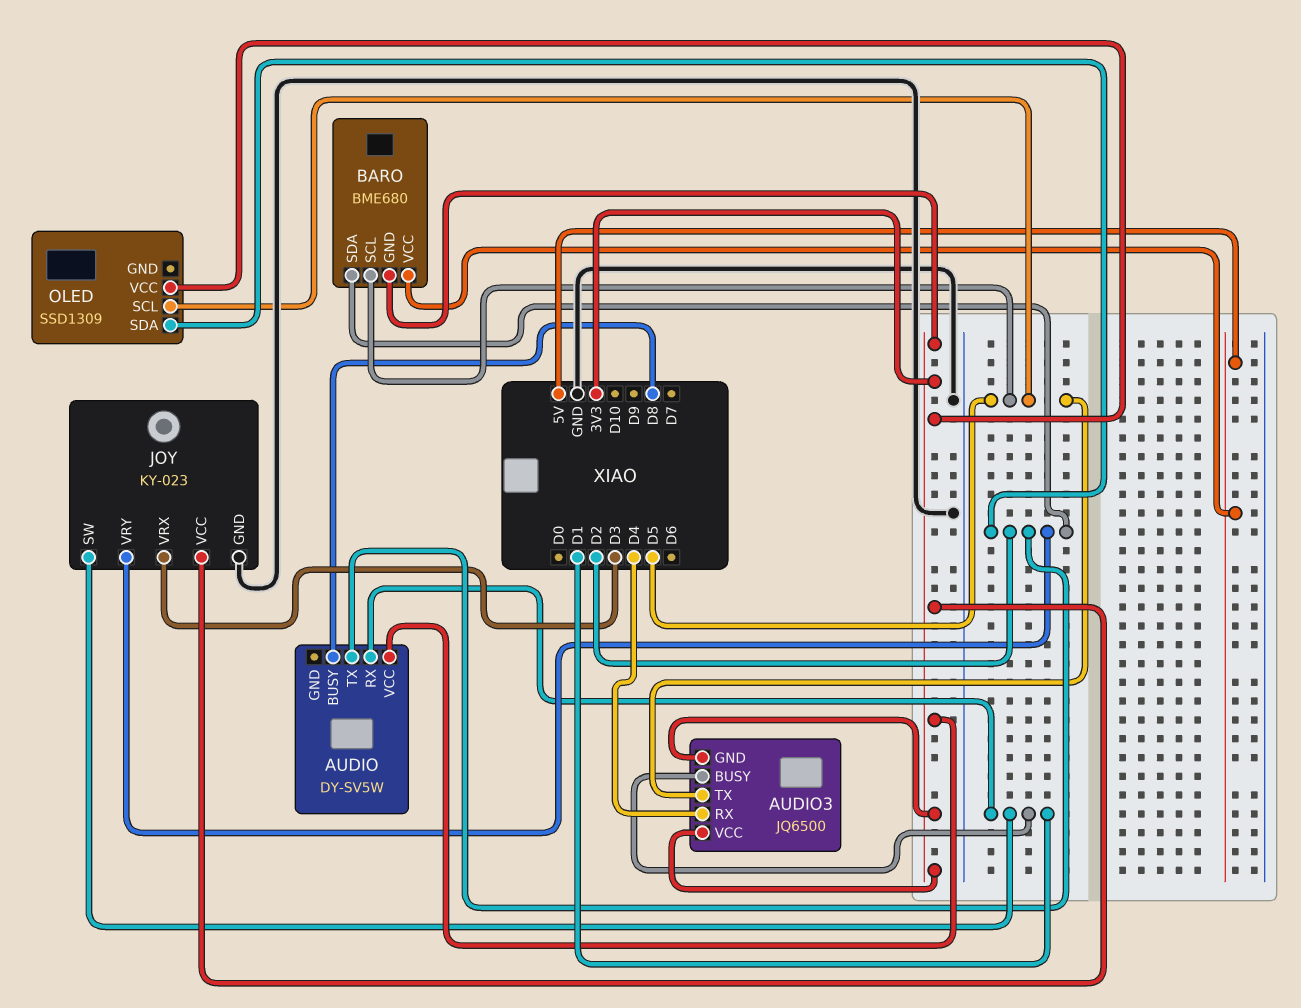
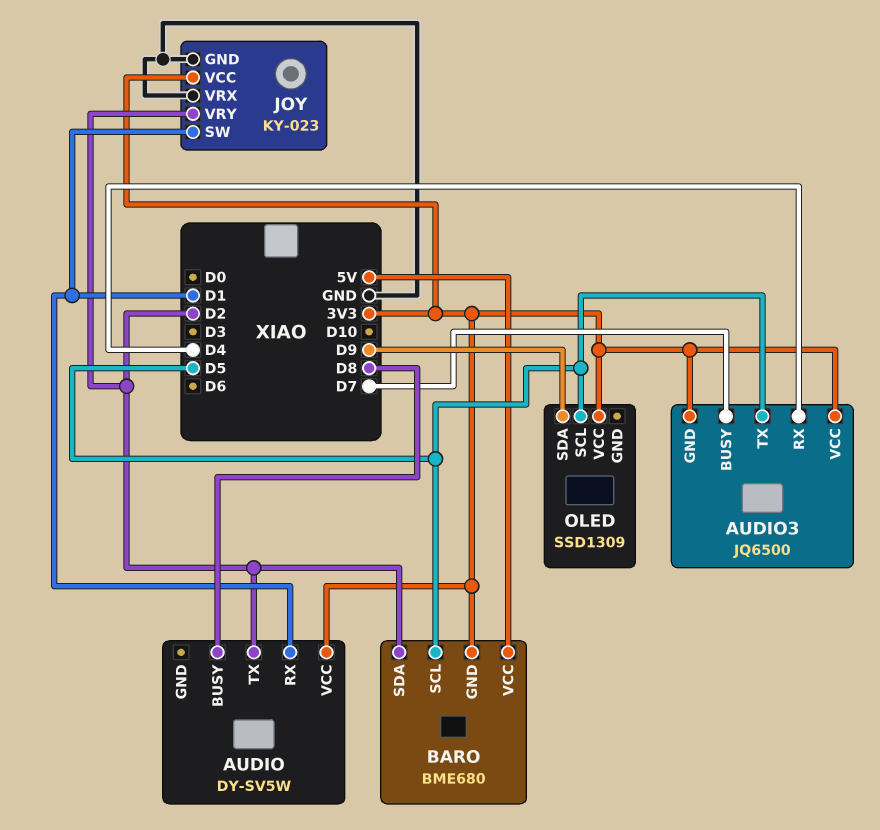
AUDIO3 pin BUSY: D1 -> D7
JOY pin VRX: D3 -> GND
OLED pin SDA: D2 -> D9

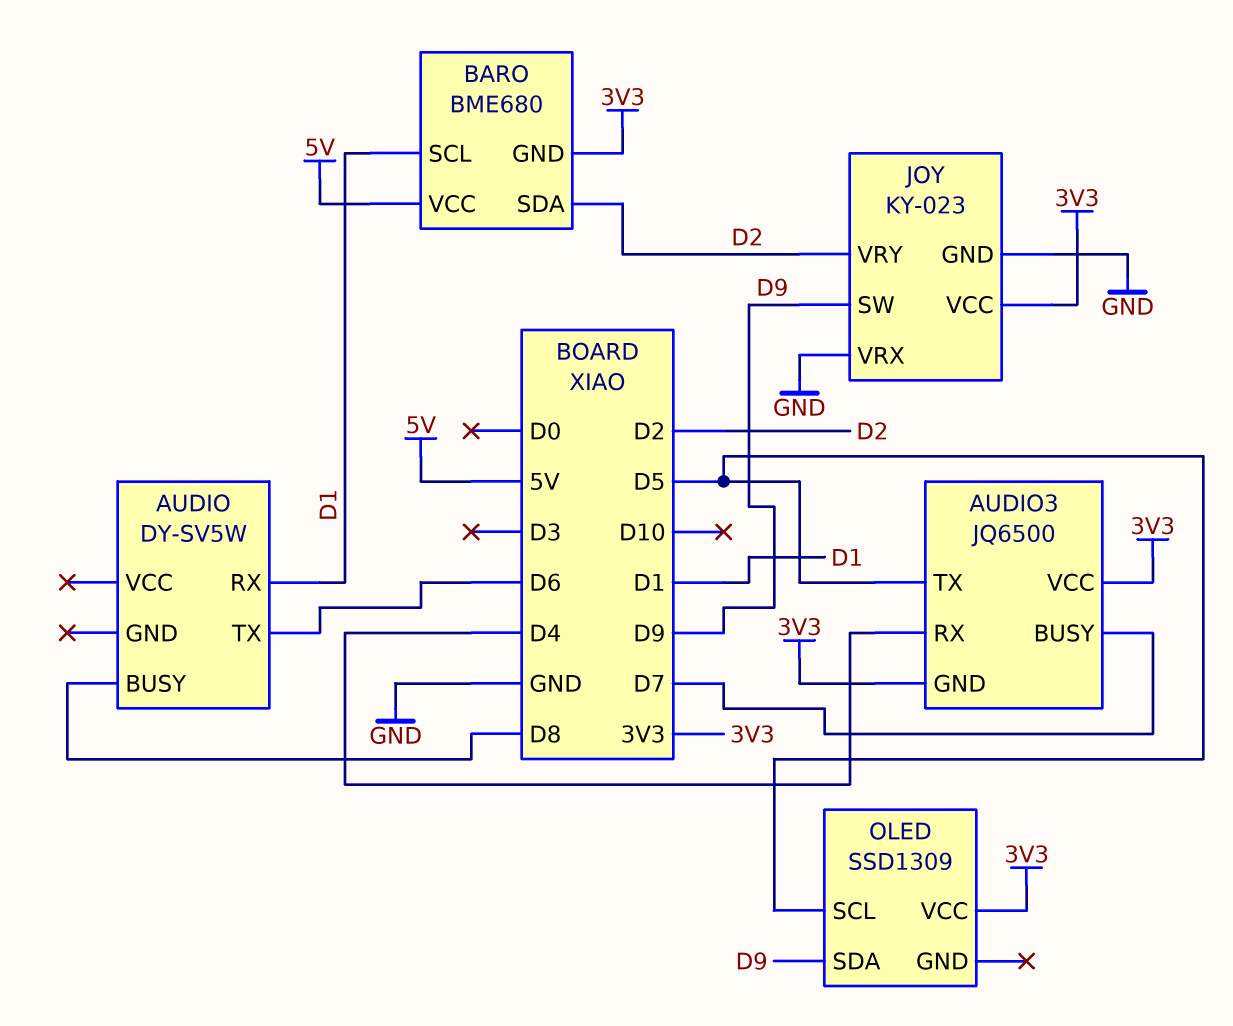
AUDIO pin TX: D2 -> D6
AUDIO pin VCC: 3V3 -> none
BARO pin SCL: D5 -> D1
JOY pin SW: D1 -> D9

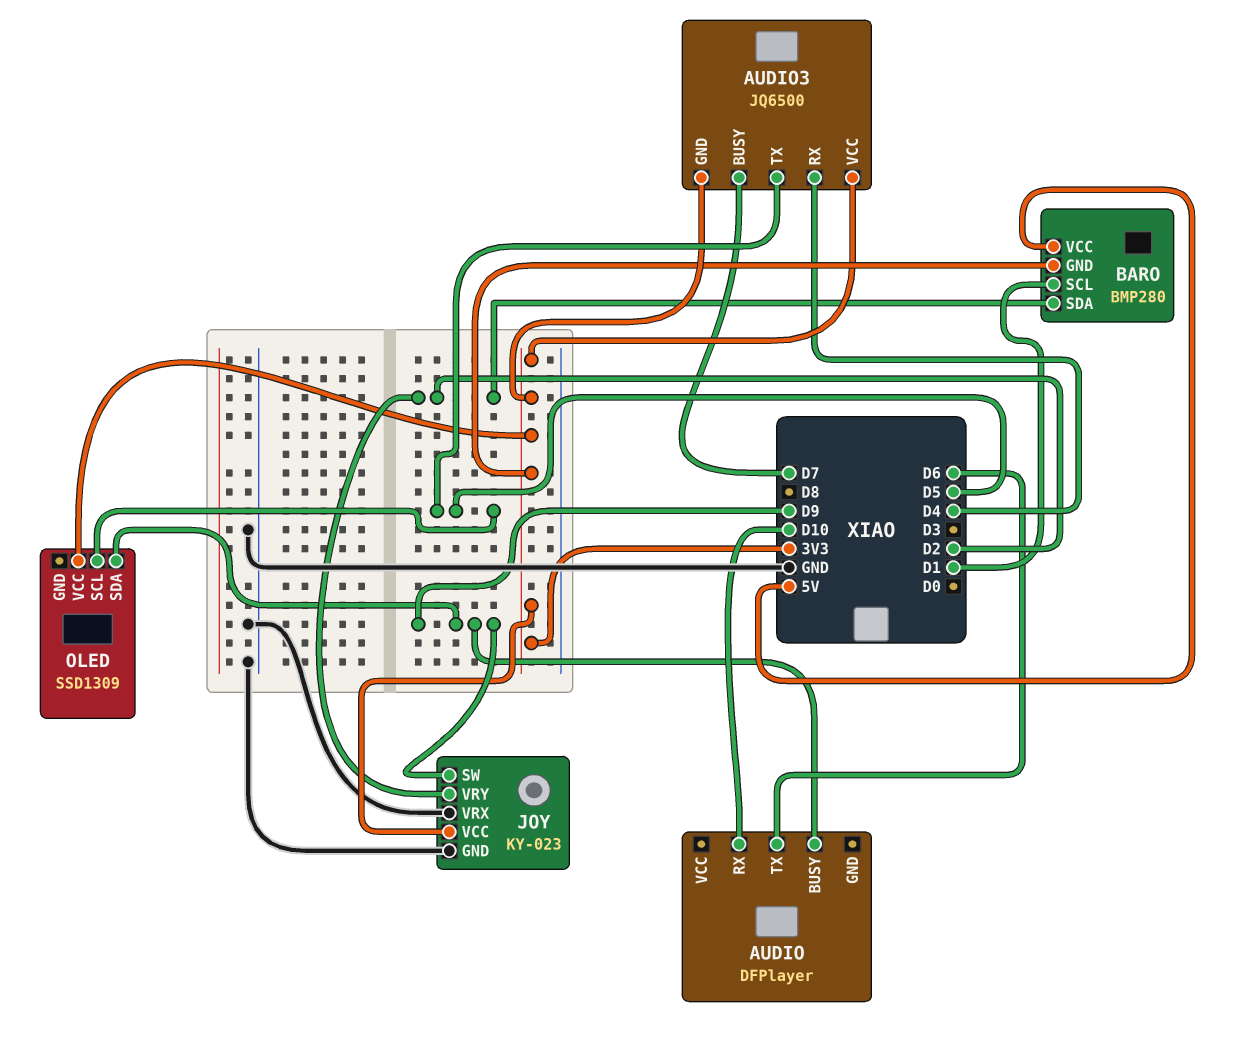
AUDIO: DY-SV5W -> DFPlayer
AUDIO pin BUSY: D8 -> D9
AUDIO pin RX: D1 -> D10
BARO: BME680 -> BMP280

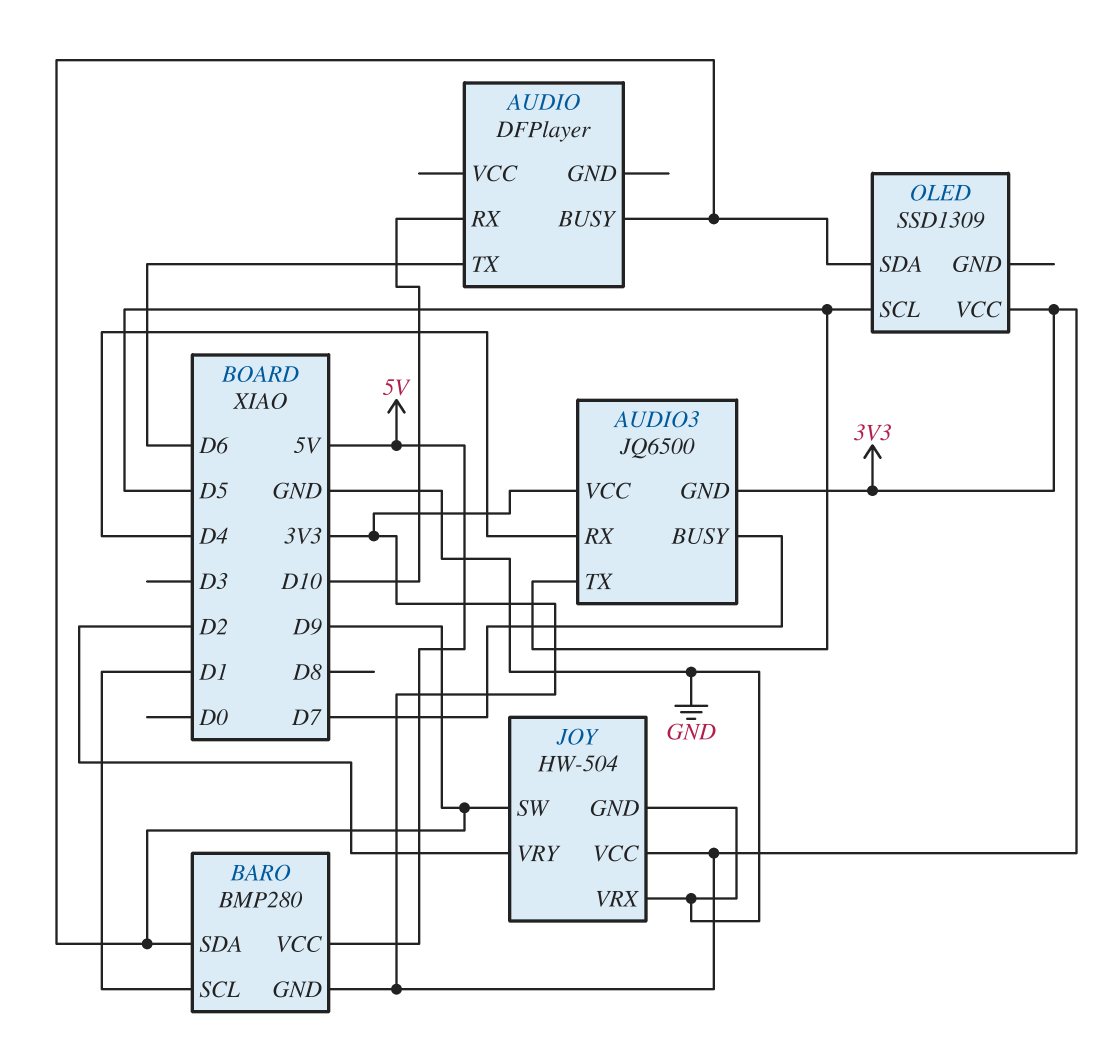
BARO pin SDA: D2 -> D9
JOY: KY-023 -> HW-504

